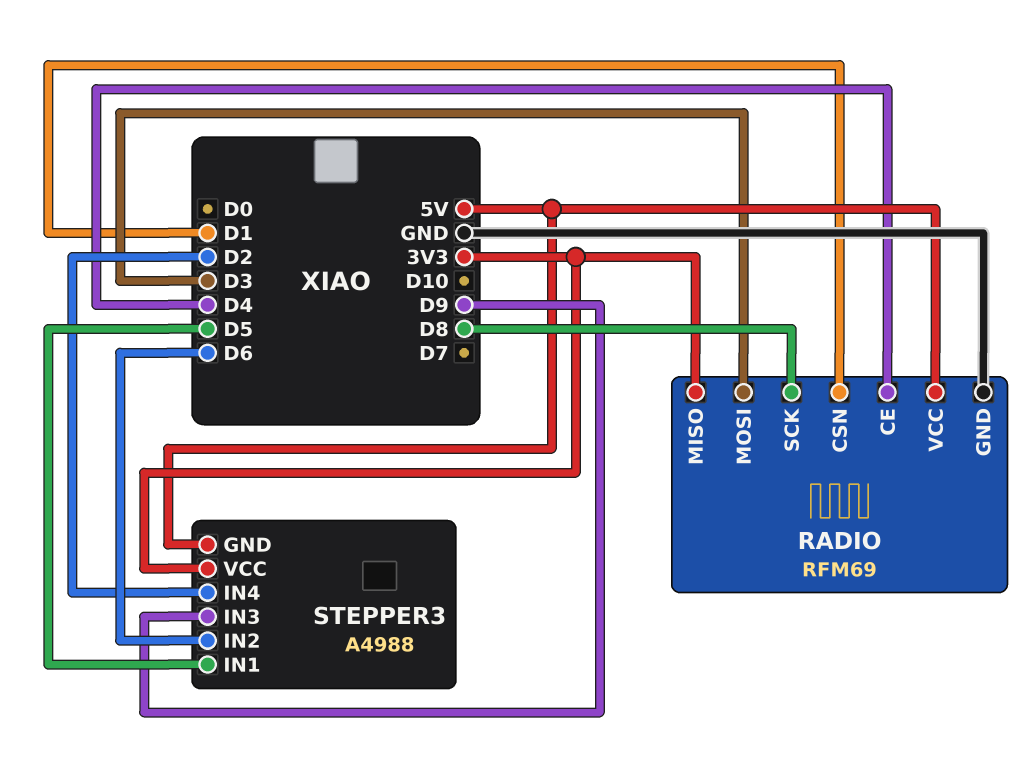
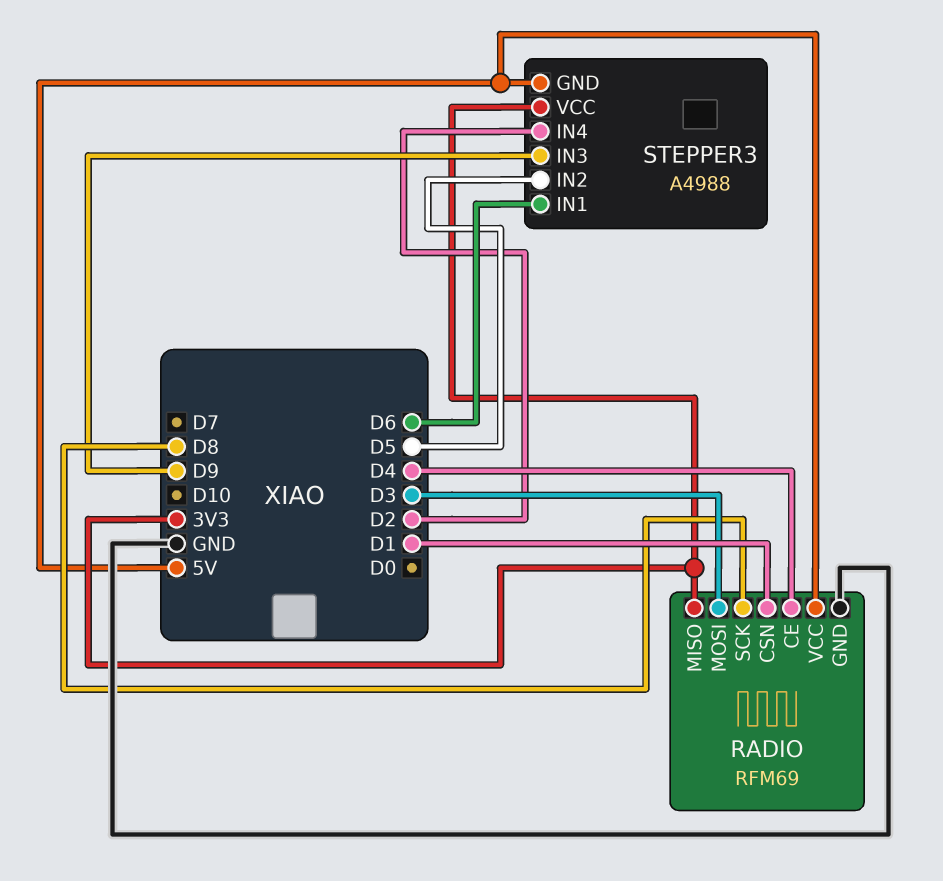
STEPPER3 pin IN1: D5 -> D6
STEPPER3 pin IN2: D6 -> D5

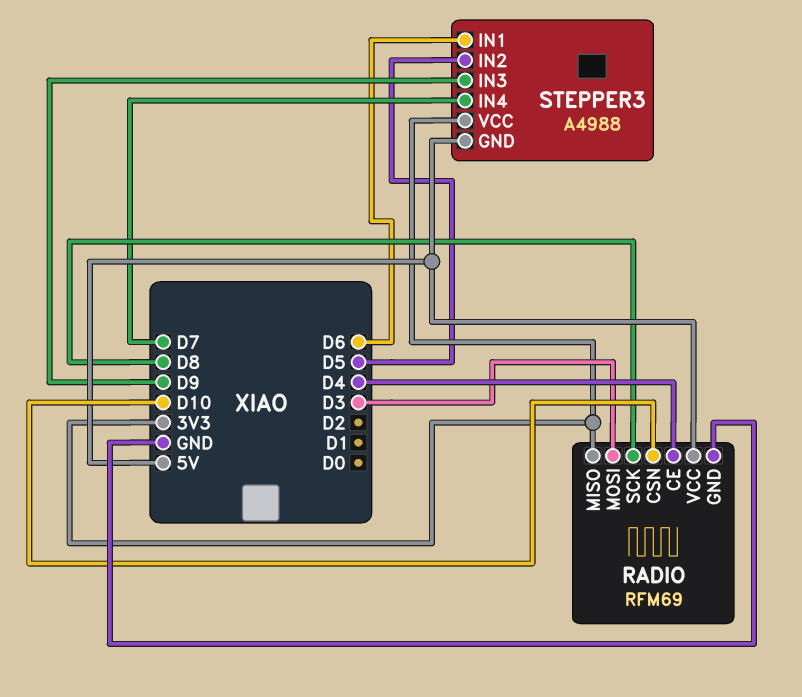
RADIO pin CSN: D1 -> D10
STEPPER3 pin IN4: D2 -> D7

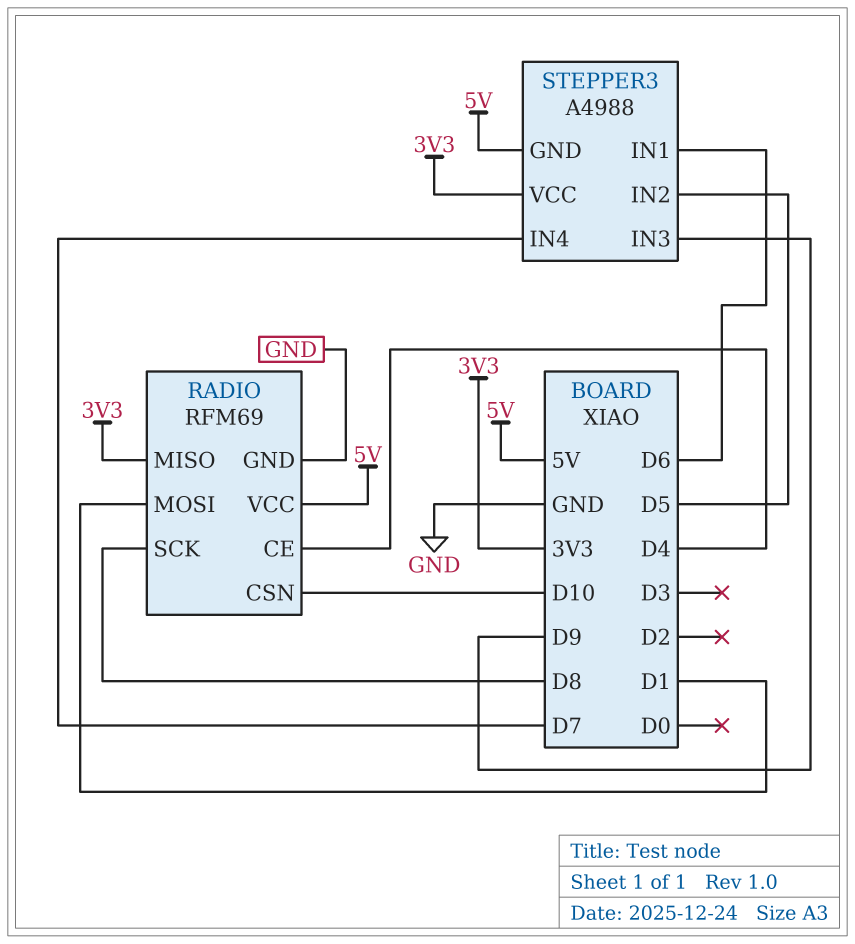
RADIO pin MOSI: D3 -> D1

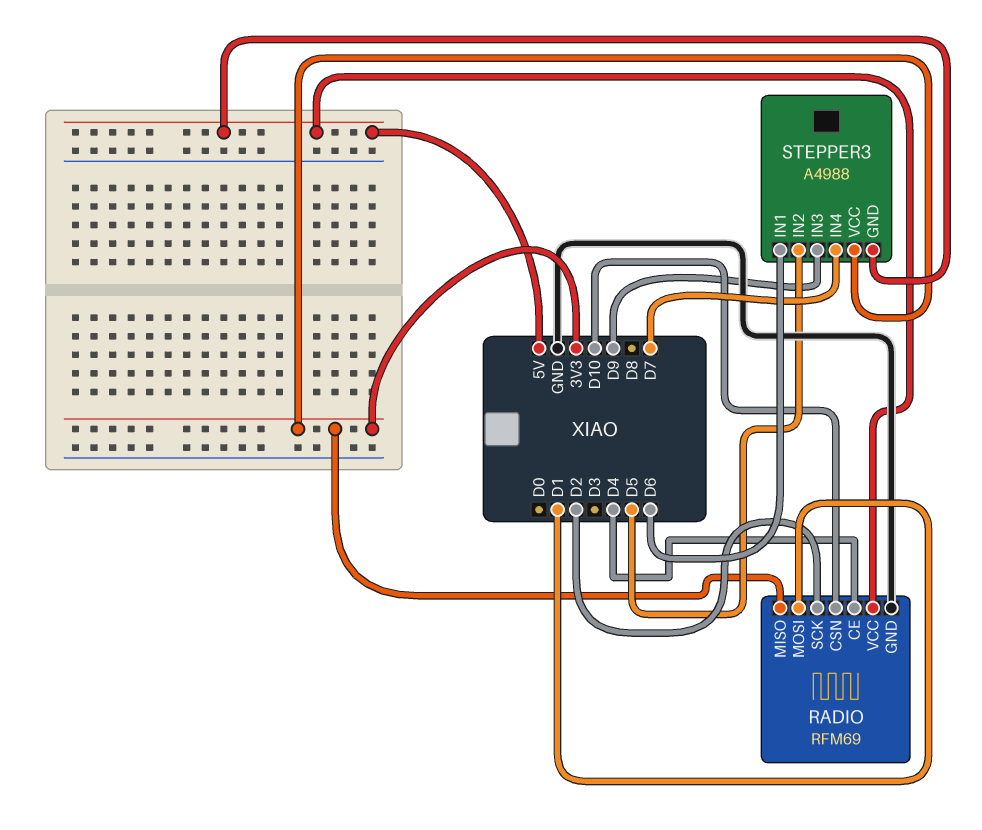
RADIO pin SCK: D8 -> D2

